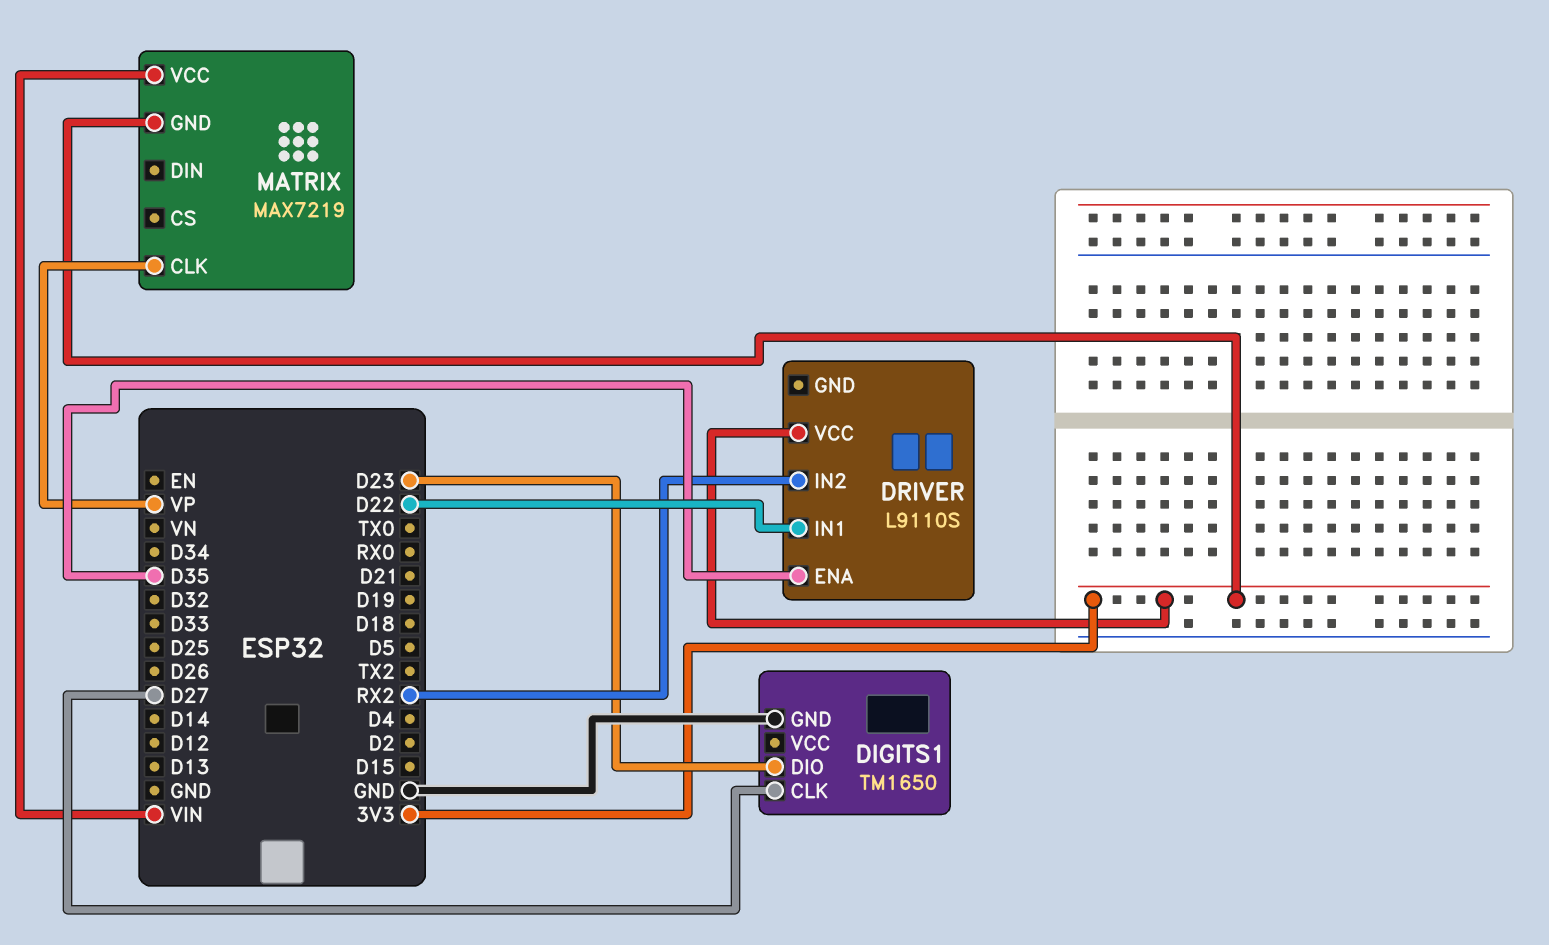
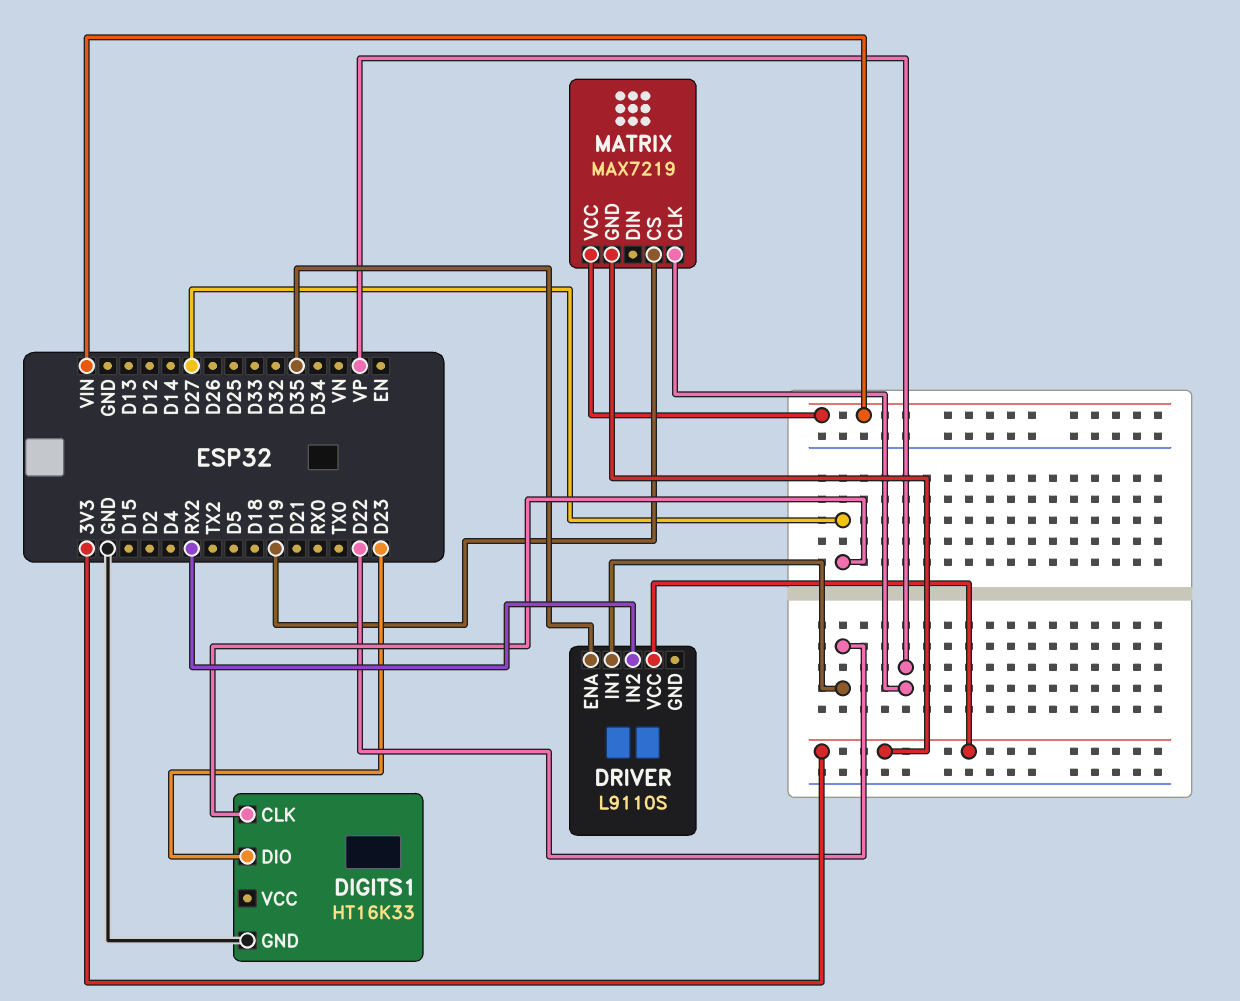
DIGITS1: TM1650 -> HT16K33
MATRIX pin CS: none -> D19

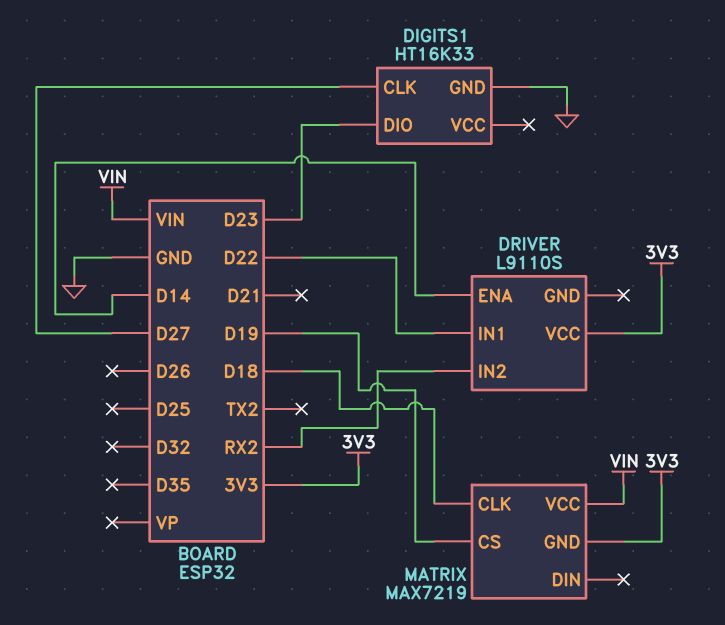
DRIVER pin ENA: D35 -> D14
MATRIX pin CLK: VP -> D18

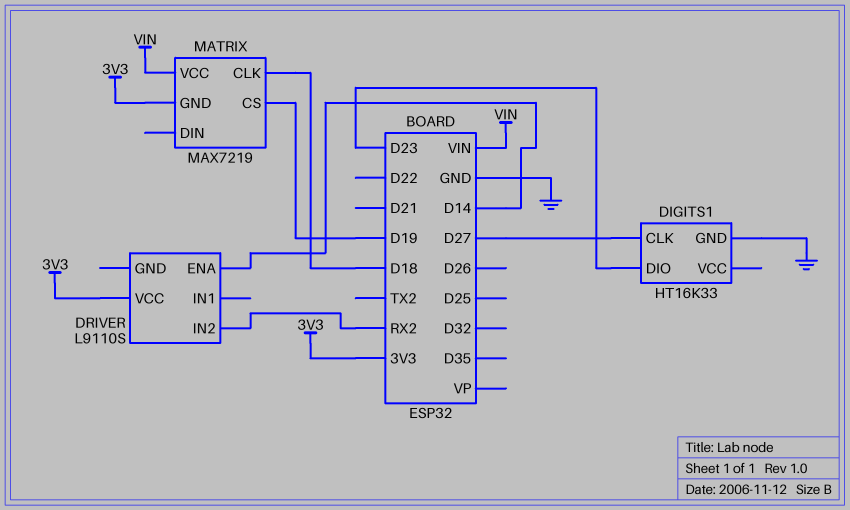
DRIVER pin IN1: D22 -> none

